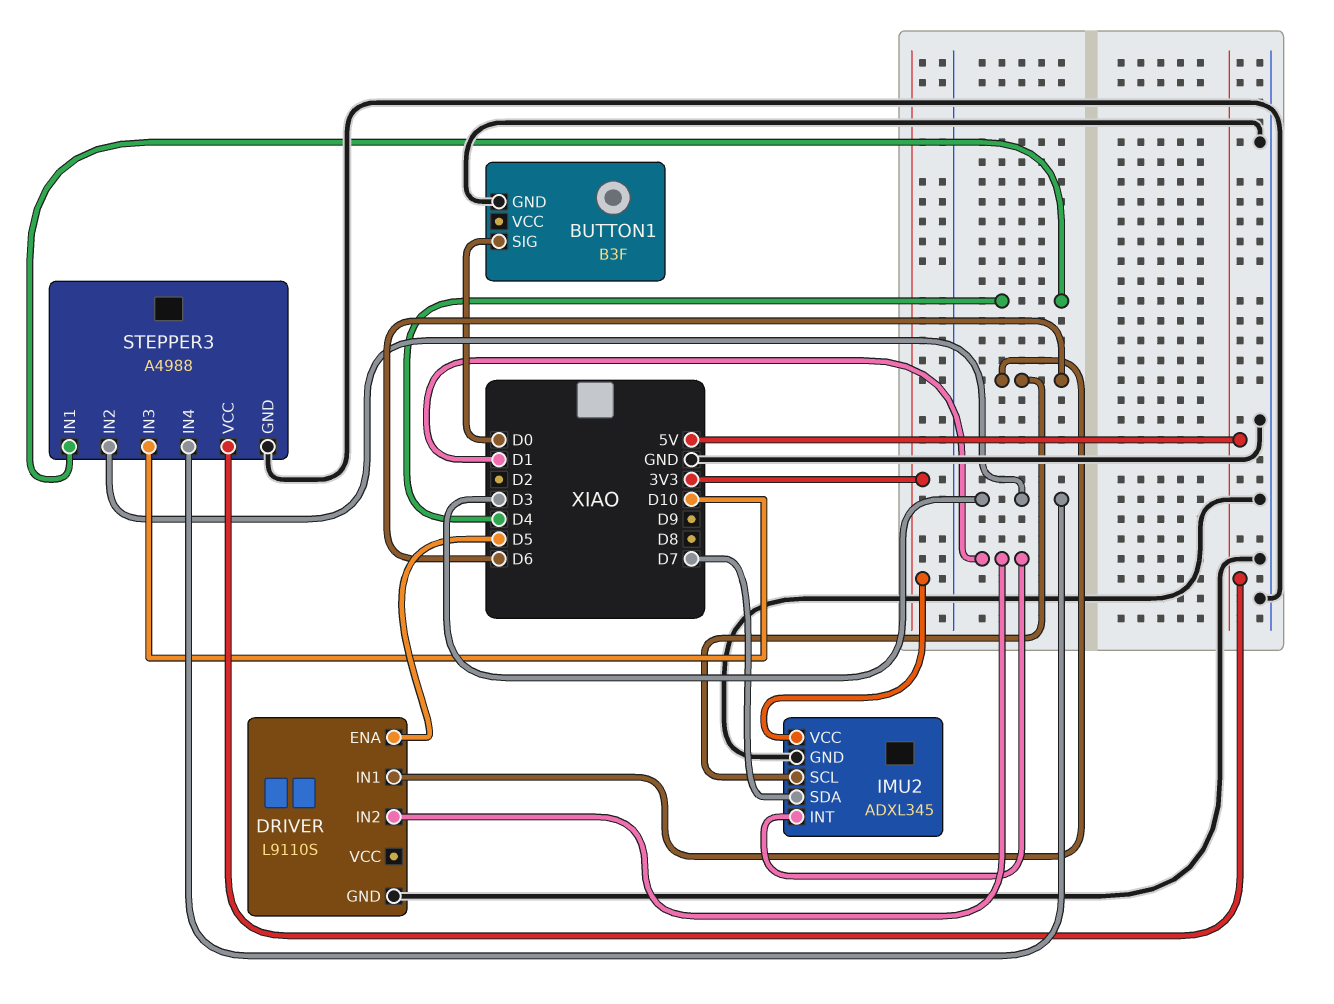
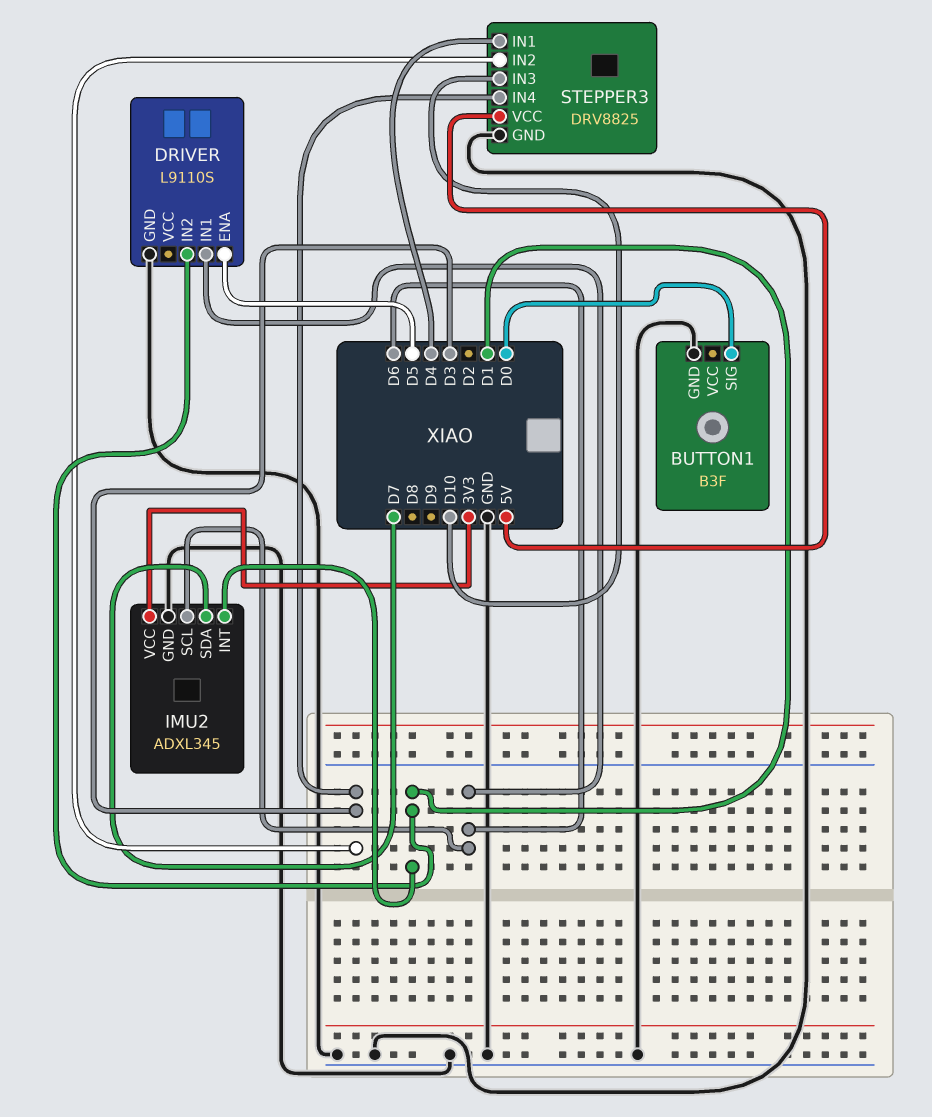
STEPPER3: A4988 -> DRV8825

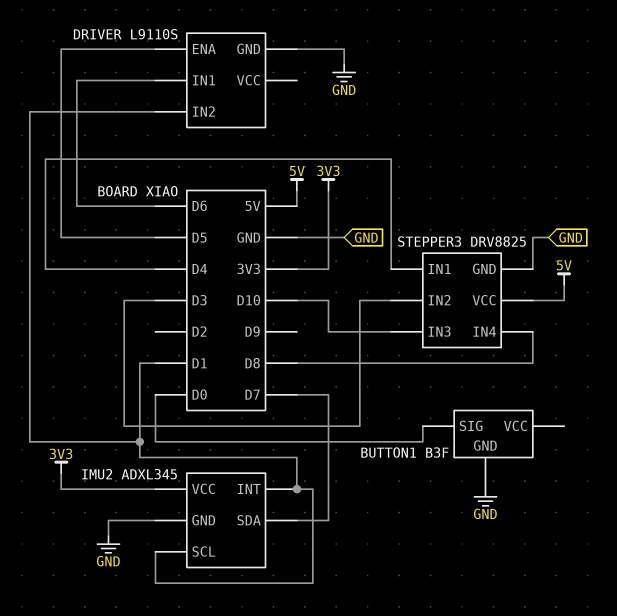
IMU2 pin SCL: D6 -> D1
STEPPER3 pin IN4: D3 -> D8

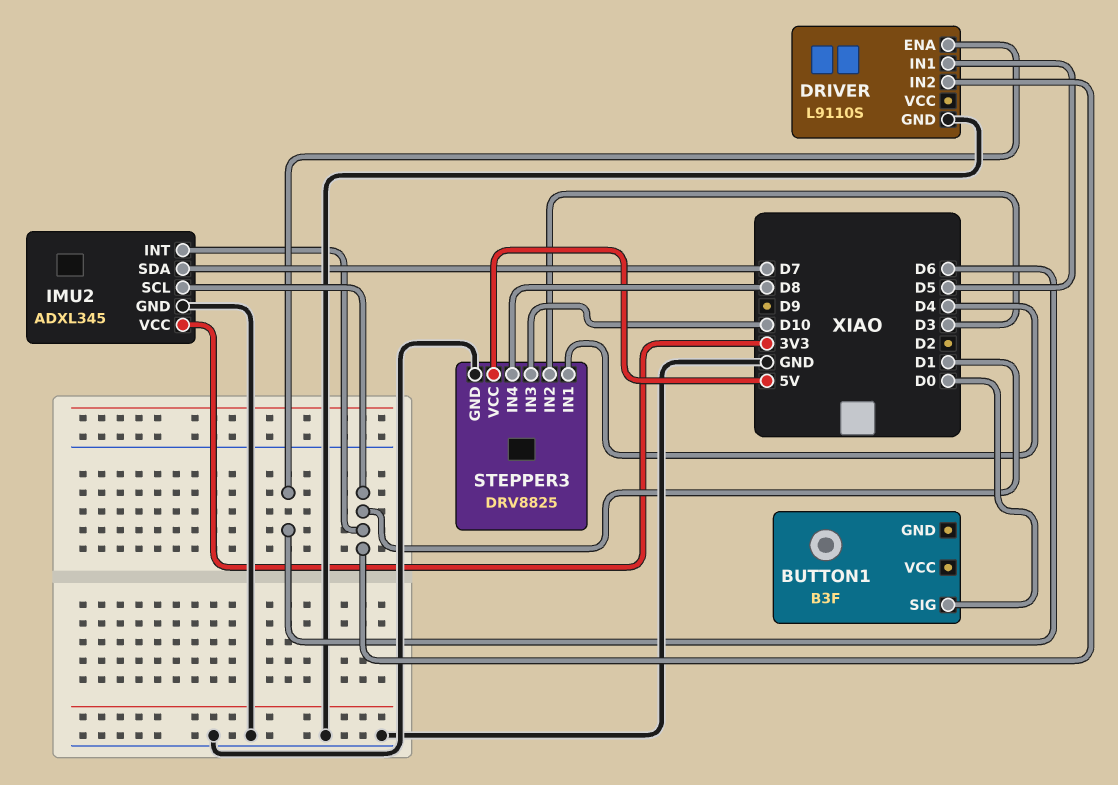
BUTTON1 pin GND: GND -> none
DRIVER pin ENA: D5 -> D6
DRIVER pin IN1: D6 -> D5

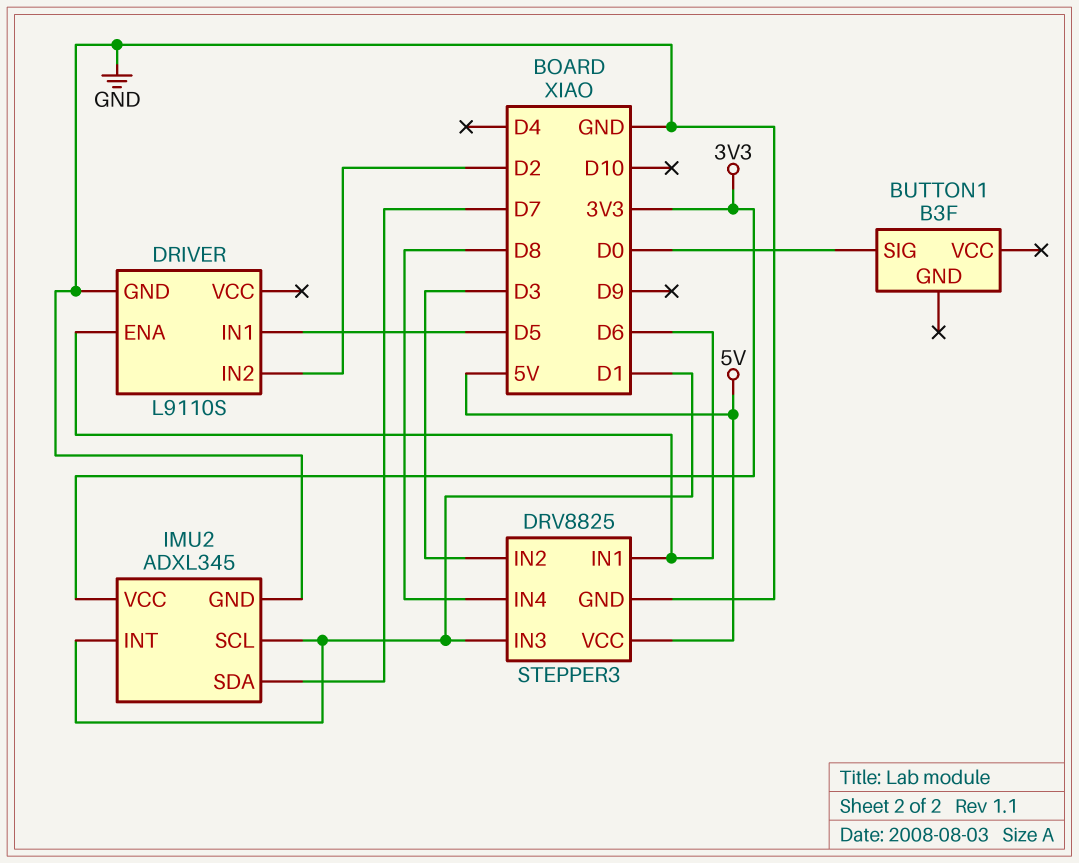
DRIVER pin IN2: D1 -> D2
STEPPER3 pin IN1: D4 -> D6
STEPPER3 pin IN3: D10 -> D1

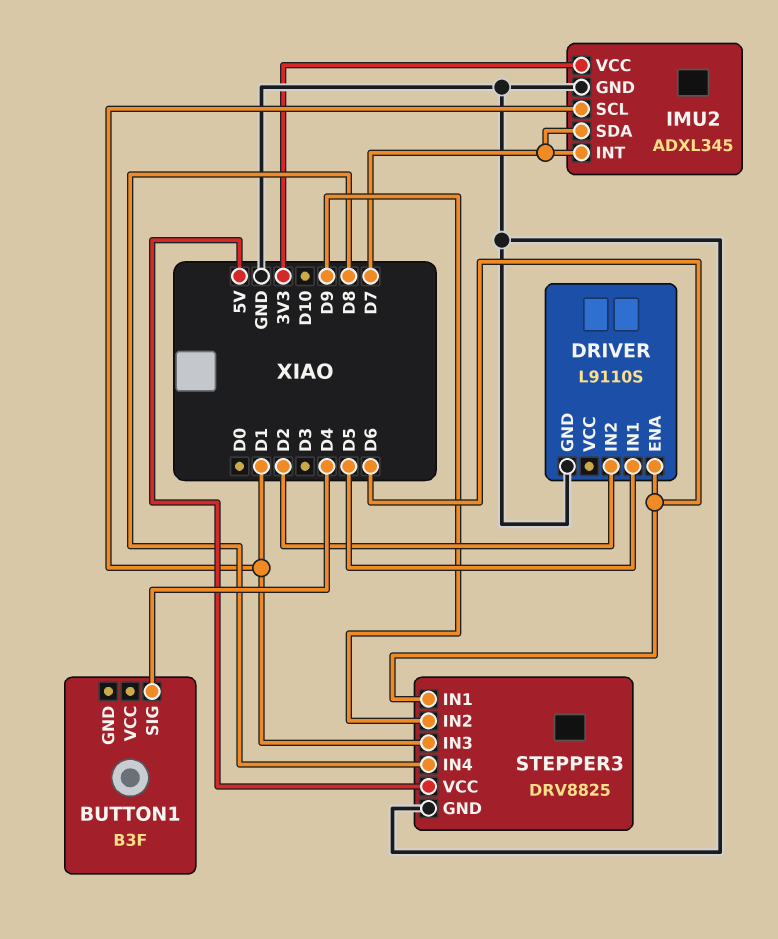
BUTTON1 pin SIG: D0 -> D4
IMU2 pin INT: D1 -> D7
STEPPER3 pin IN2: D3 -> D9

